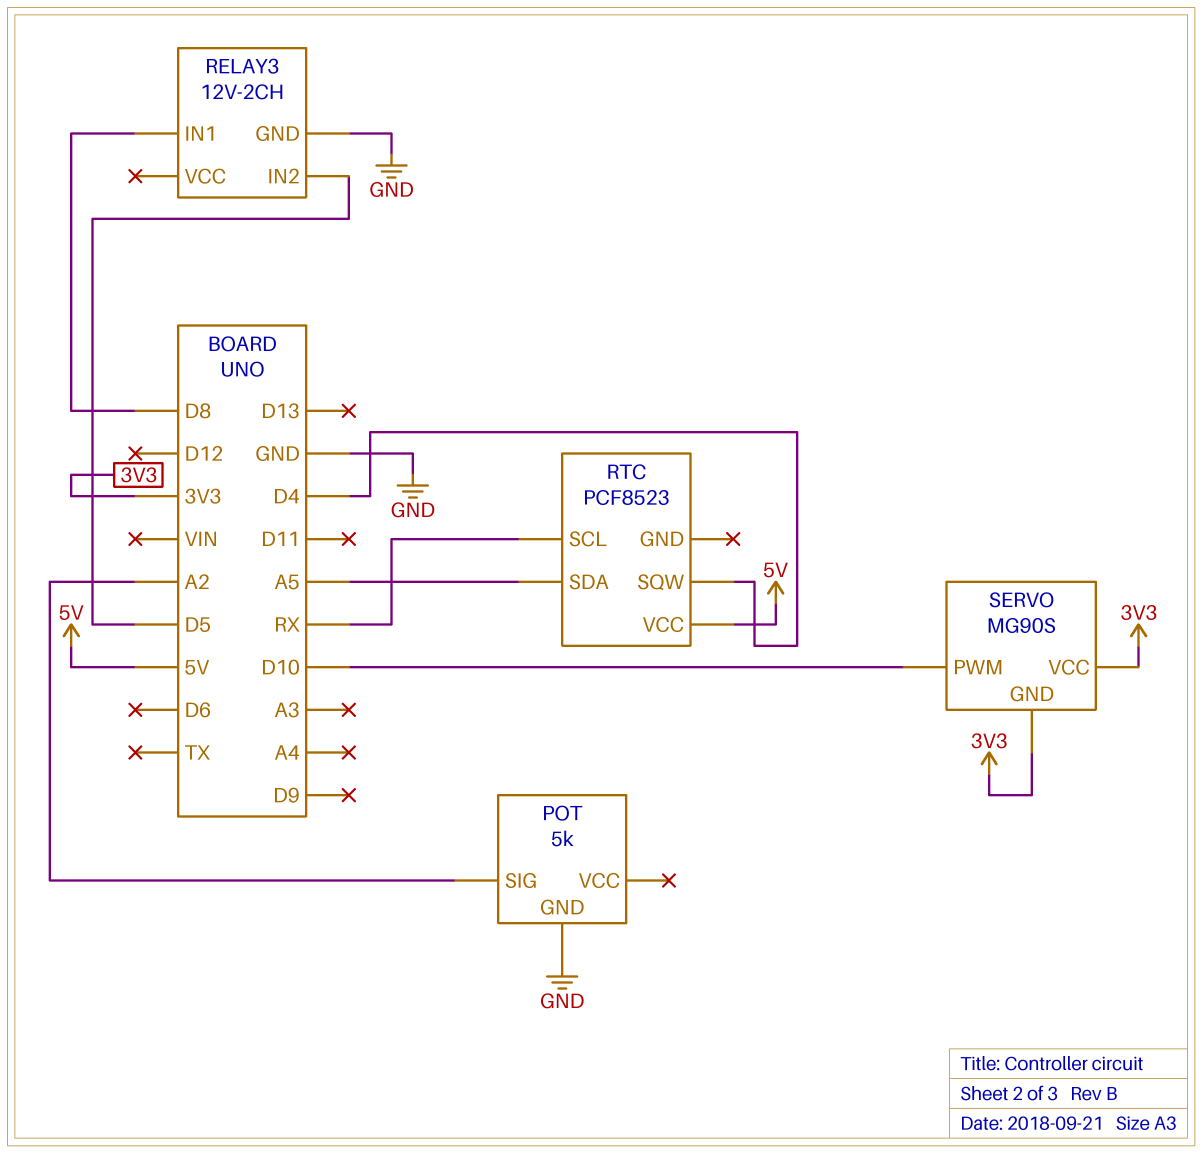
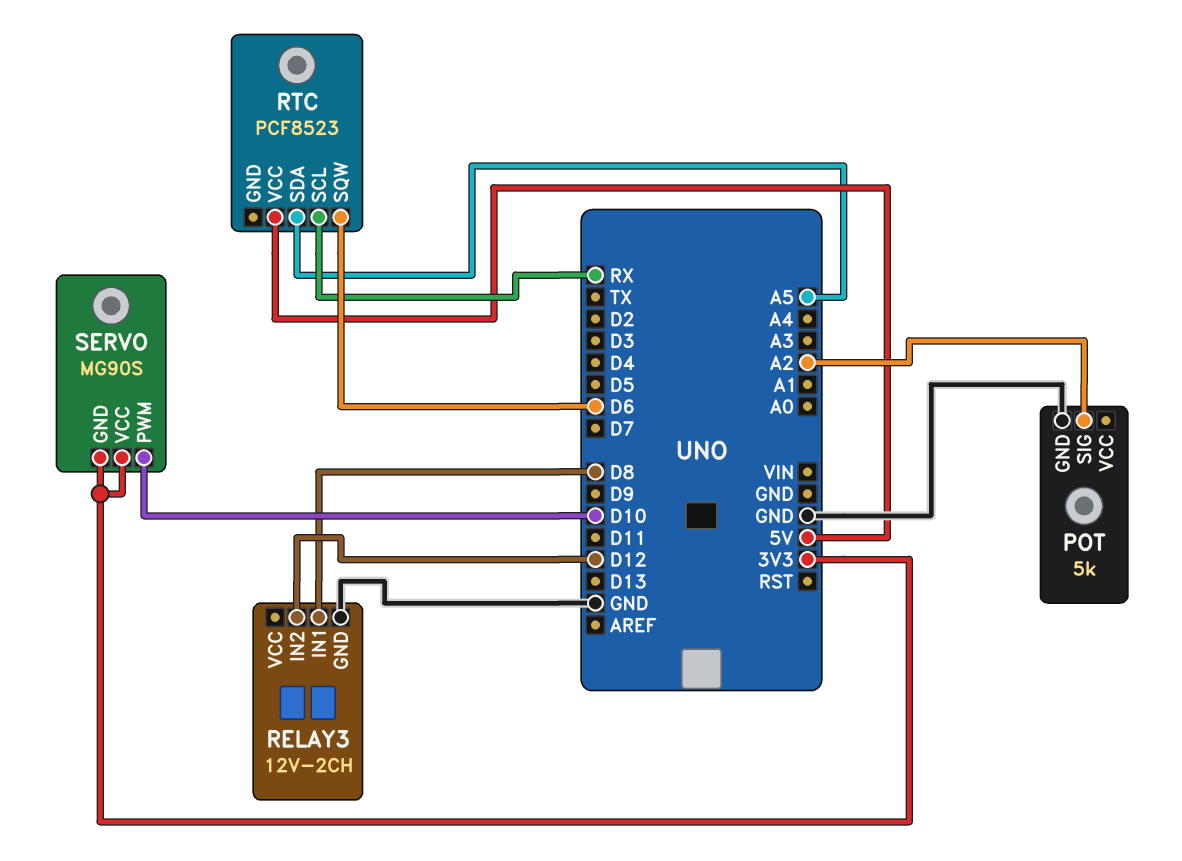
RELAY3 pin IN2: D5 -> D12
RTC pin SQW: D4 -> D6

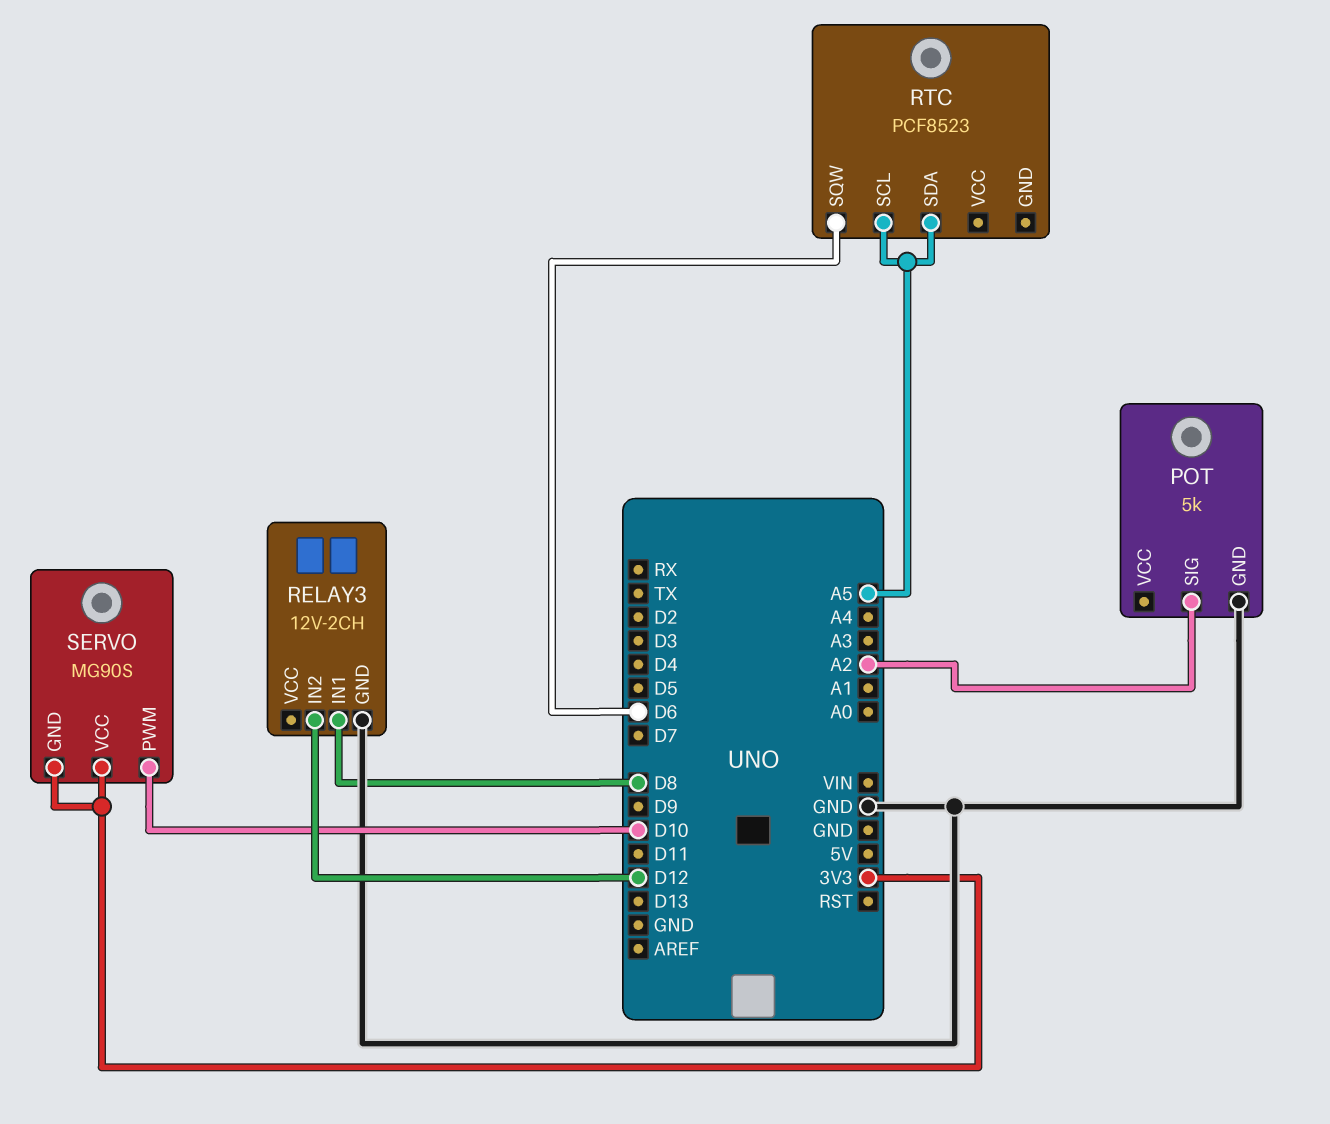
RTC pin SCL: RX -> A5
RTC pin VCC: 5V -> none

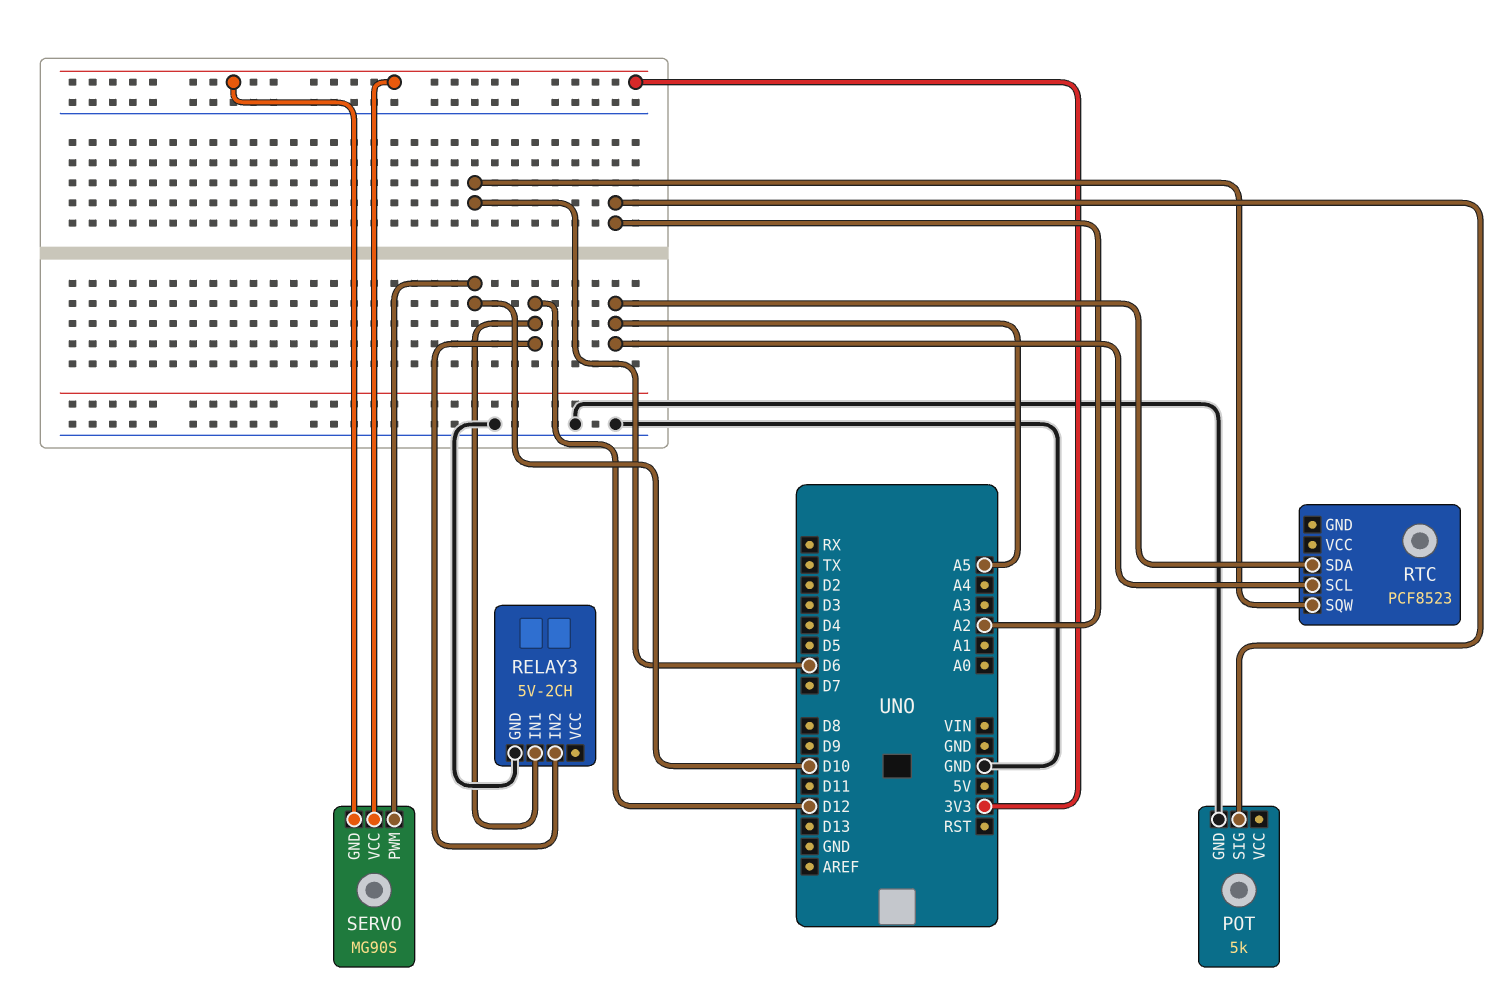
RELAY3: 12V-2CH -> 5V-2CH
RELAY3 pin IN1: D8 -> D12

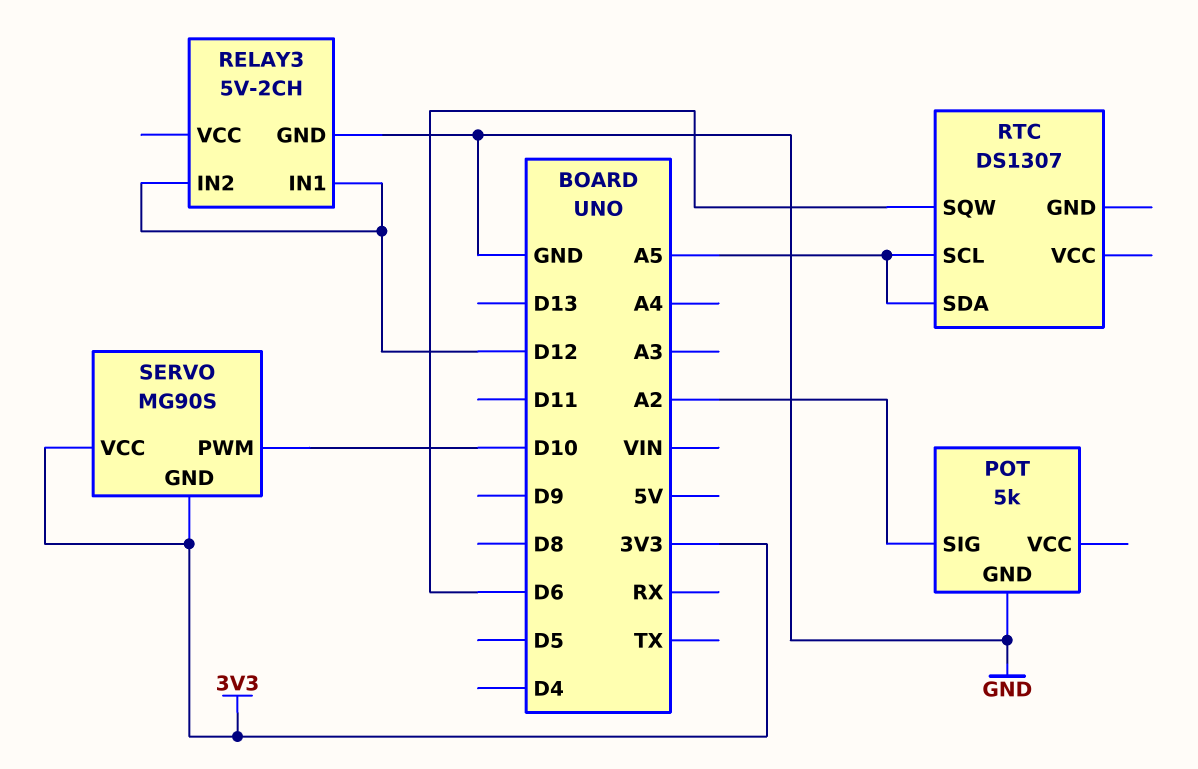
RTC: PCF8523 -> DS1307

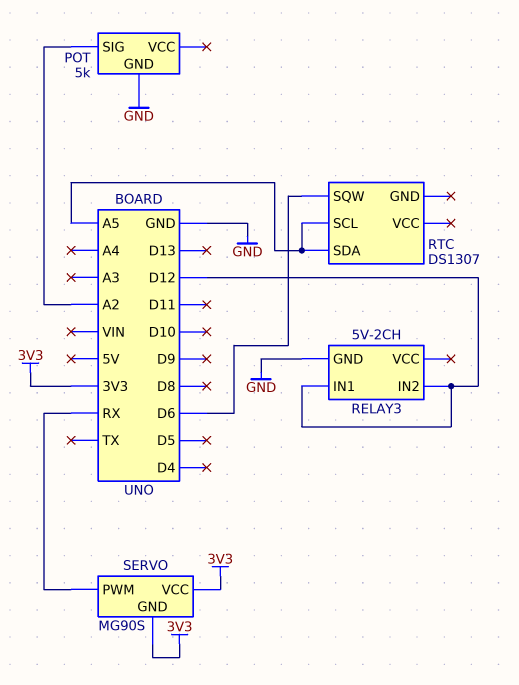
SERVO pin PWM: D10 -> RX

